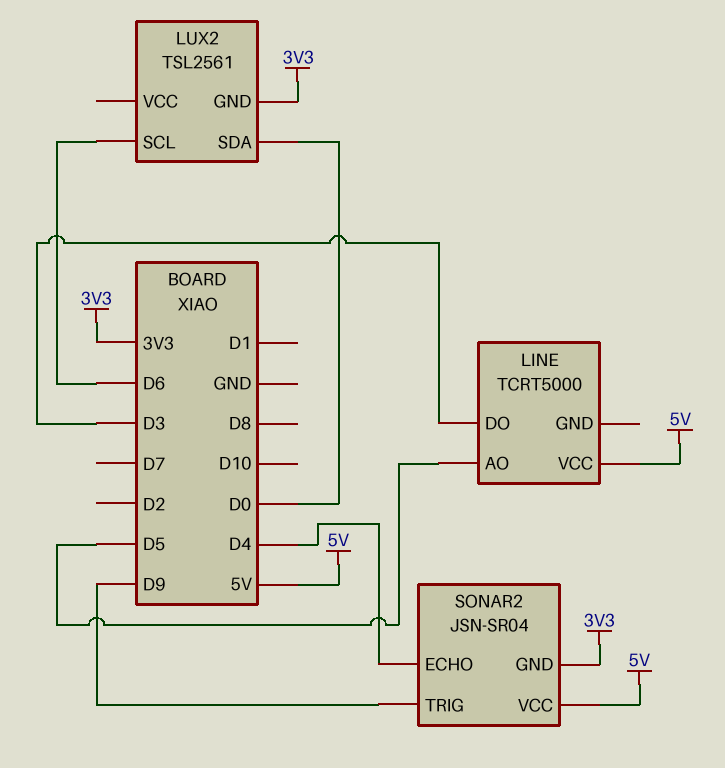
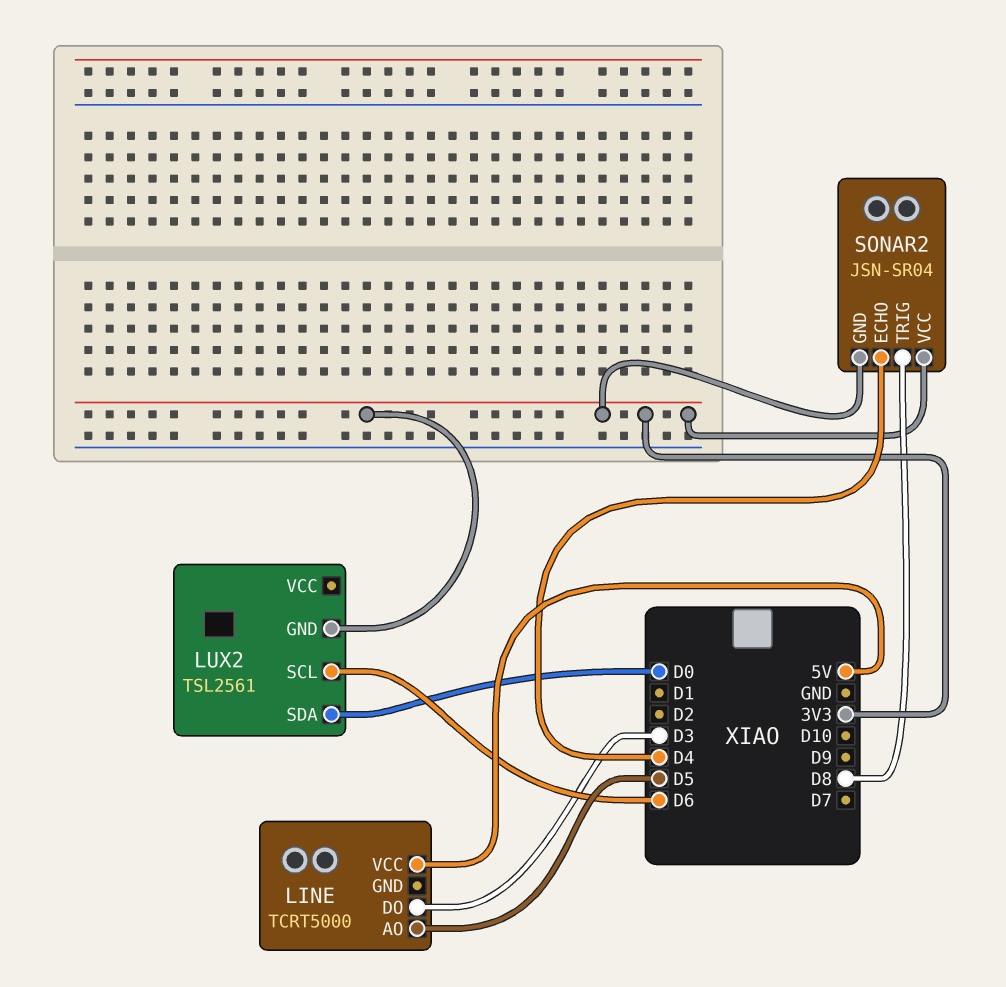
SONAR2 pin TRIG: D9 -> D8
SONAR2 pin VCC: 5V -> 3V3

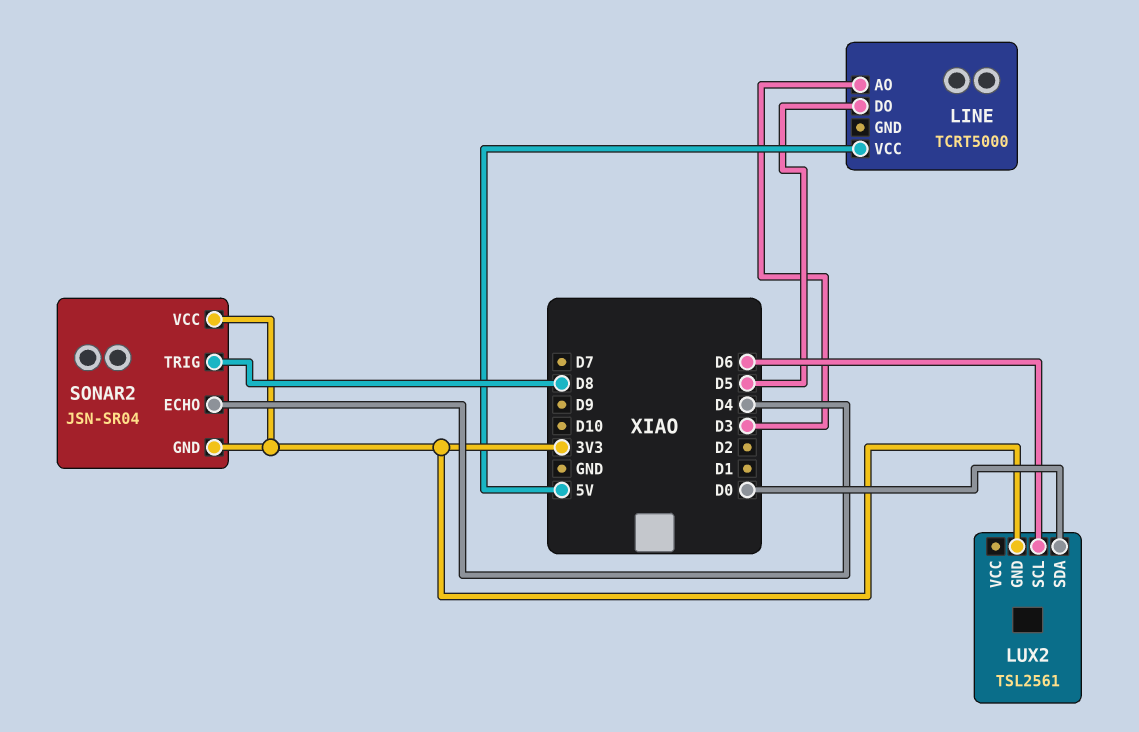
LINE pin AO: D5 -> D3
LINE pin DO: D3 -> D5

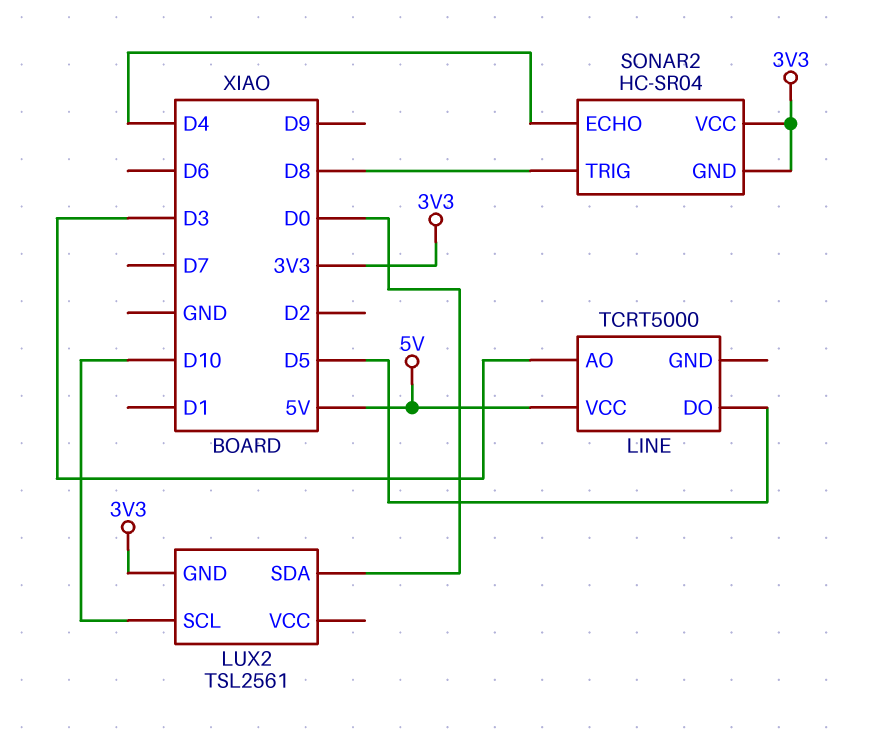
LUX2 pin SCL: D6 -> D10
SONAR2: JSN-SR04 -> HC-SR04

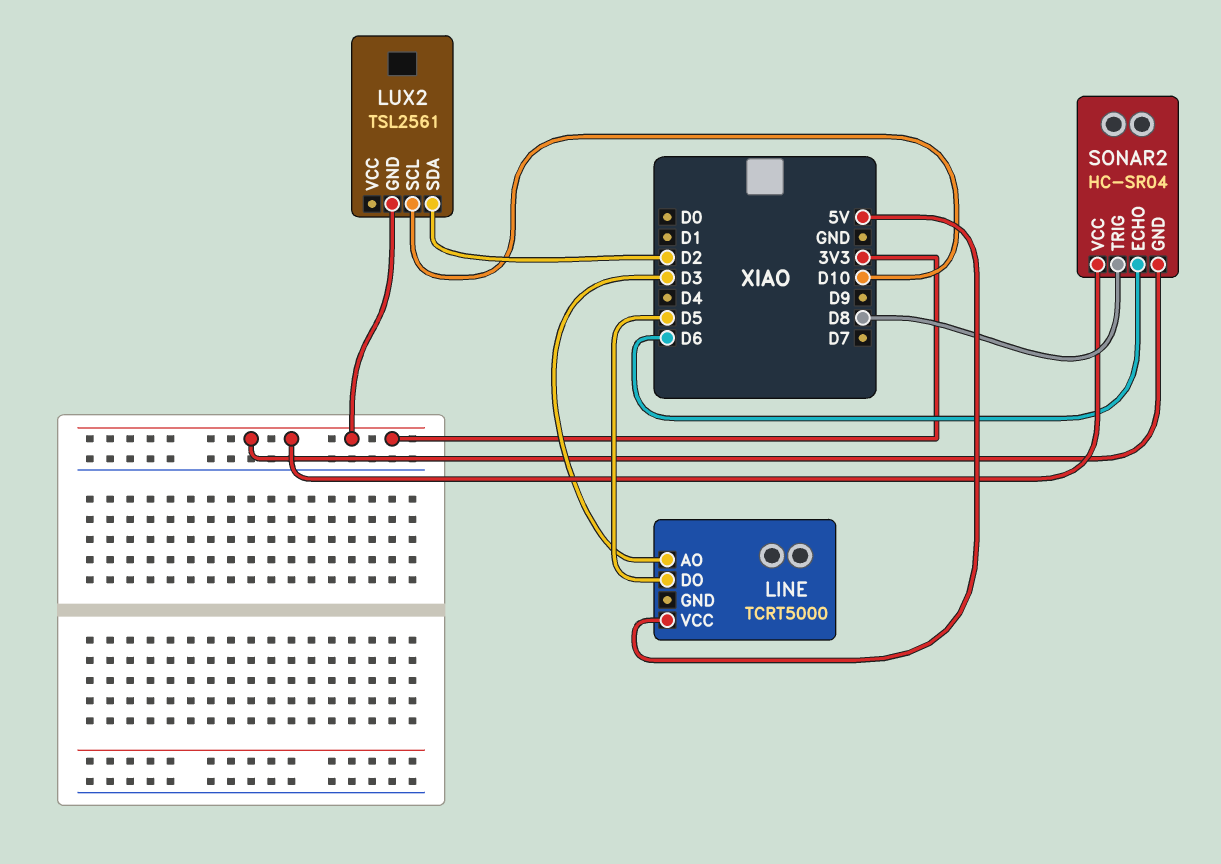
LUX2 pin SDA: D0 -> D2
SONAR2 pin ECHO: D4 -> D6

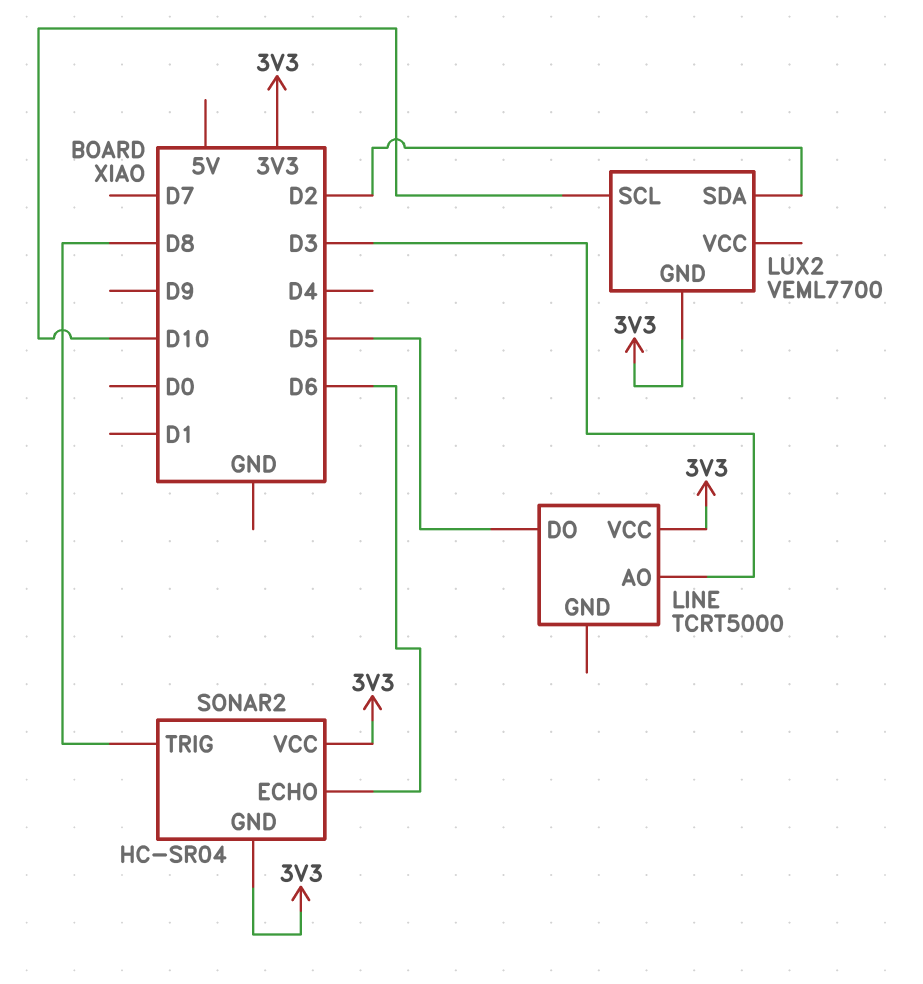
LINE pin VCC: 5V -> 3V3
LUX2: TSL2561 -> VEML7700

